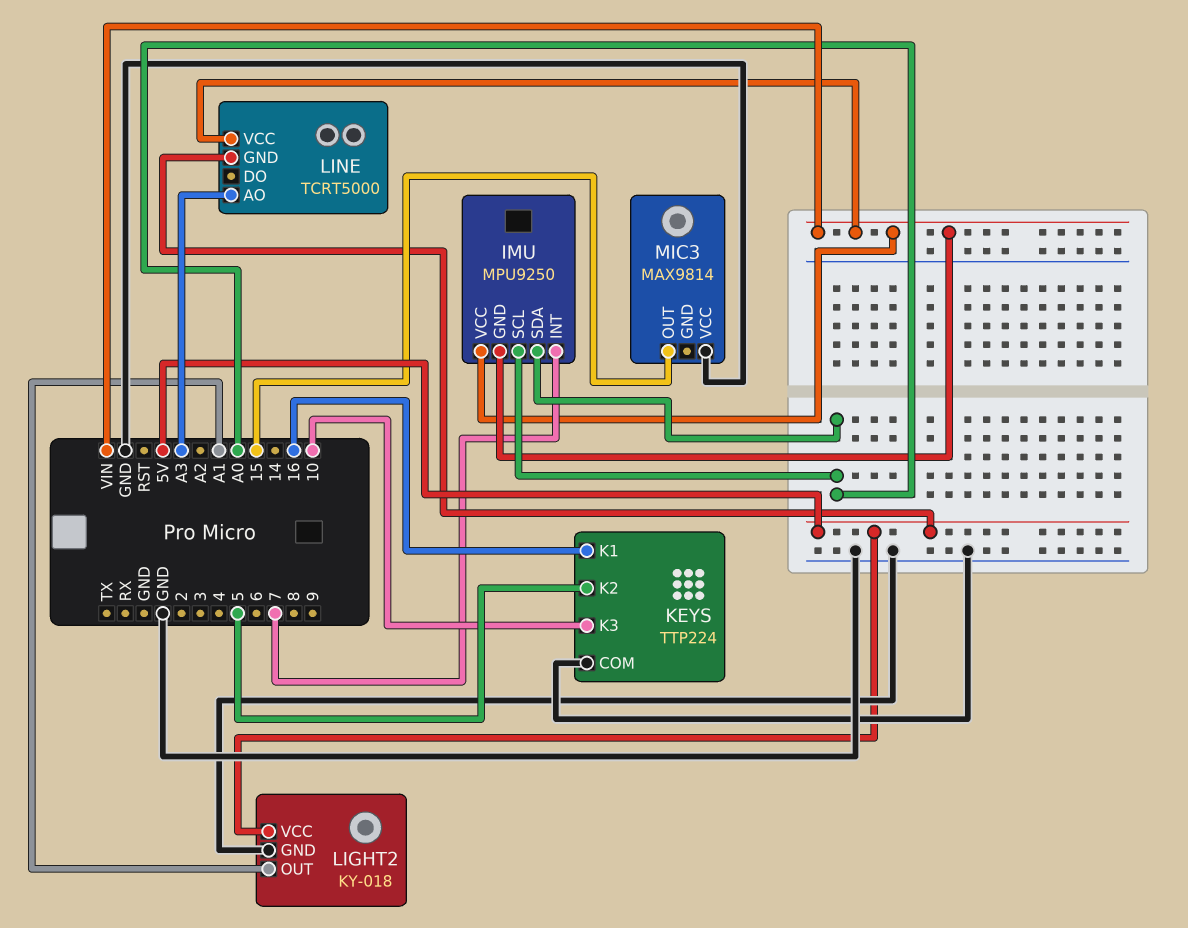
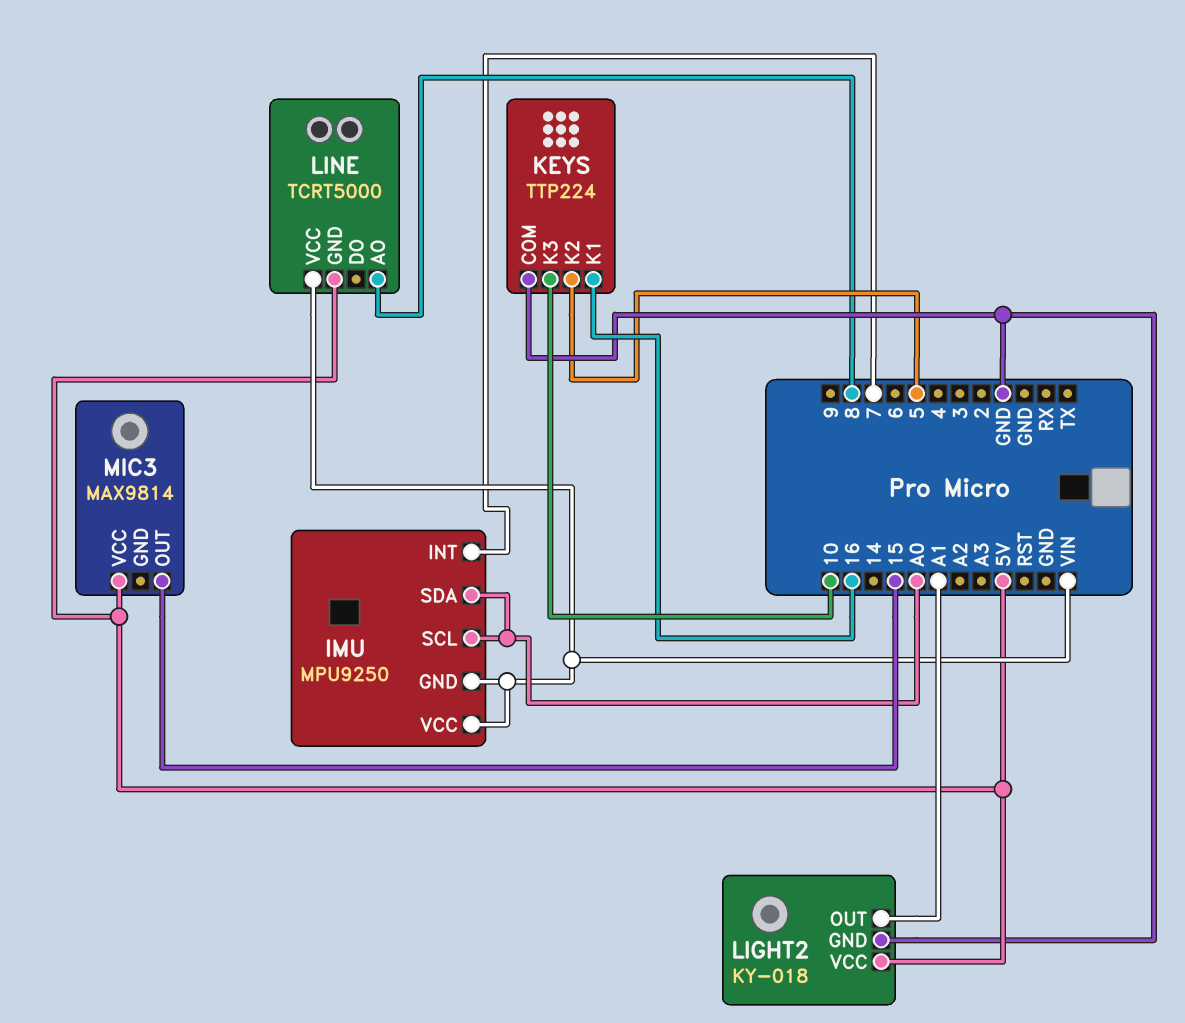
LINE pin AO: A3 -> 8
MIC3 pin VCC: GND -> 5V

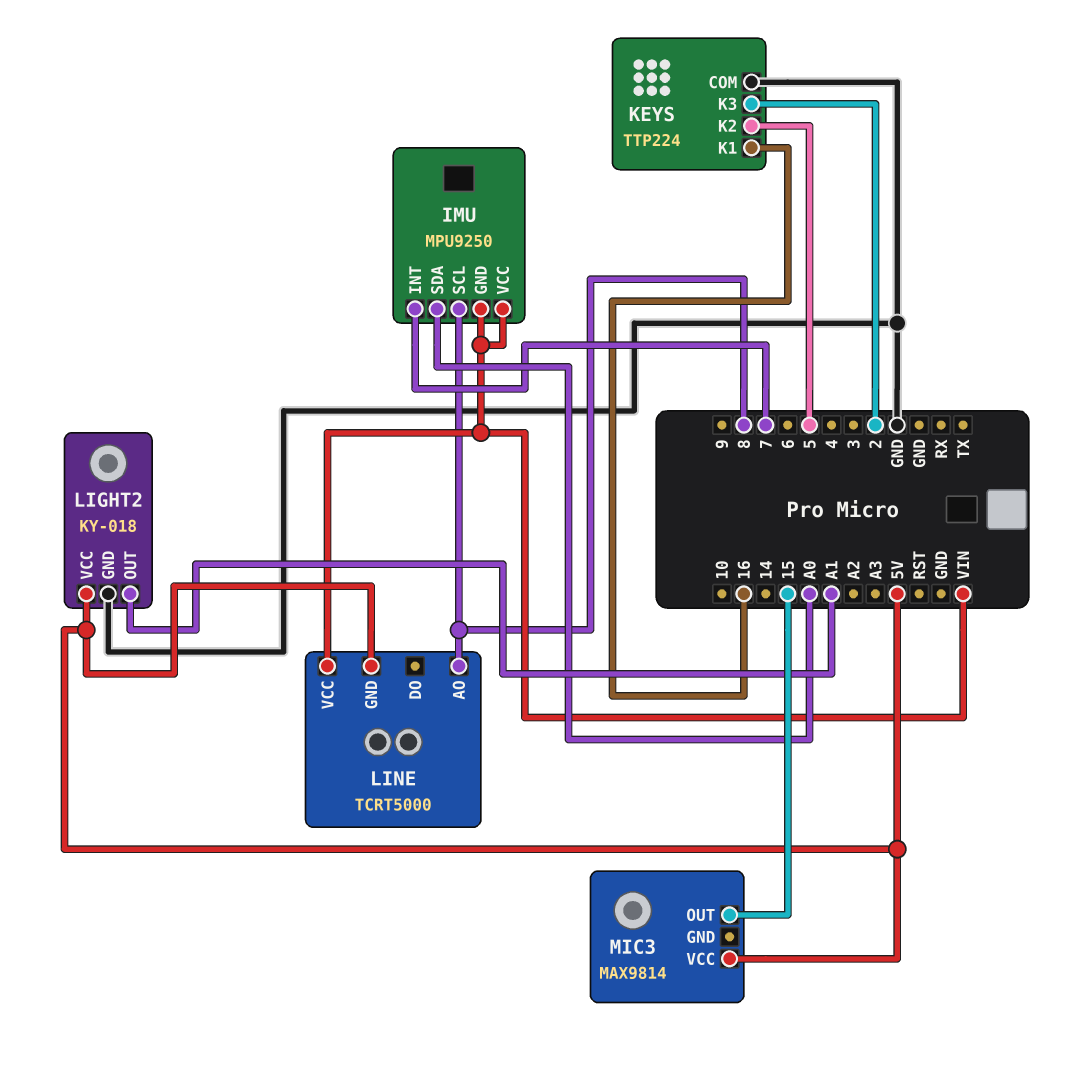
IMU pin SCL: A0 -> 8
KEYS pin K3: 10 -> 2

